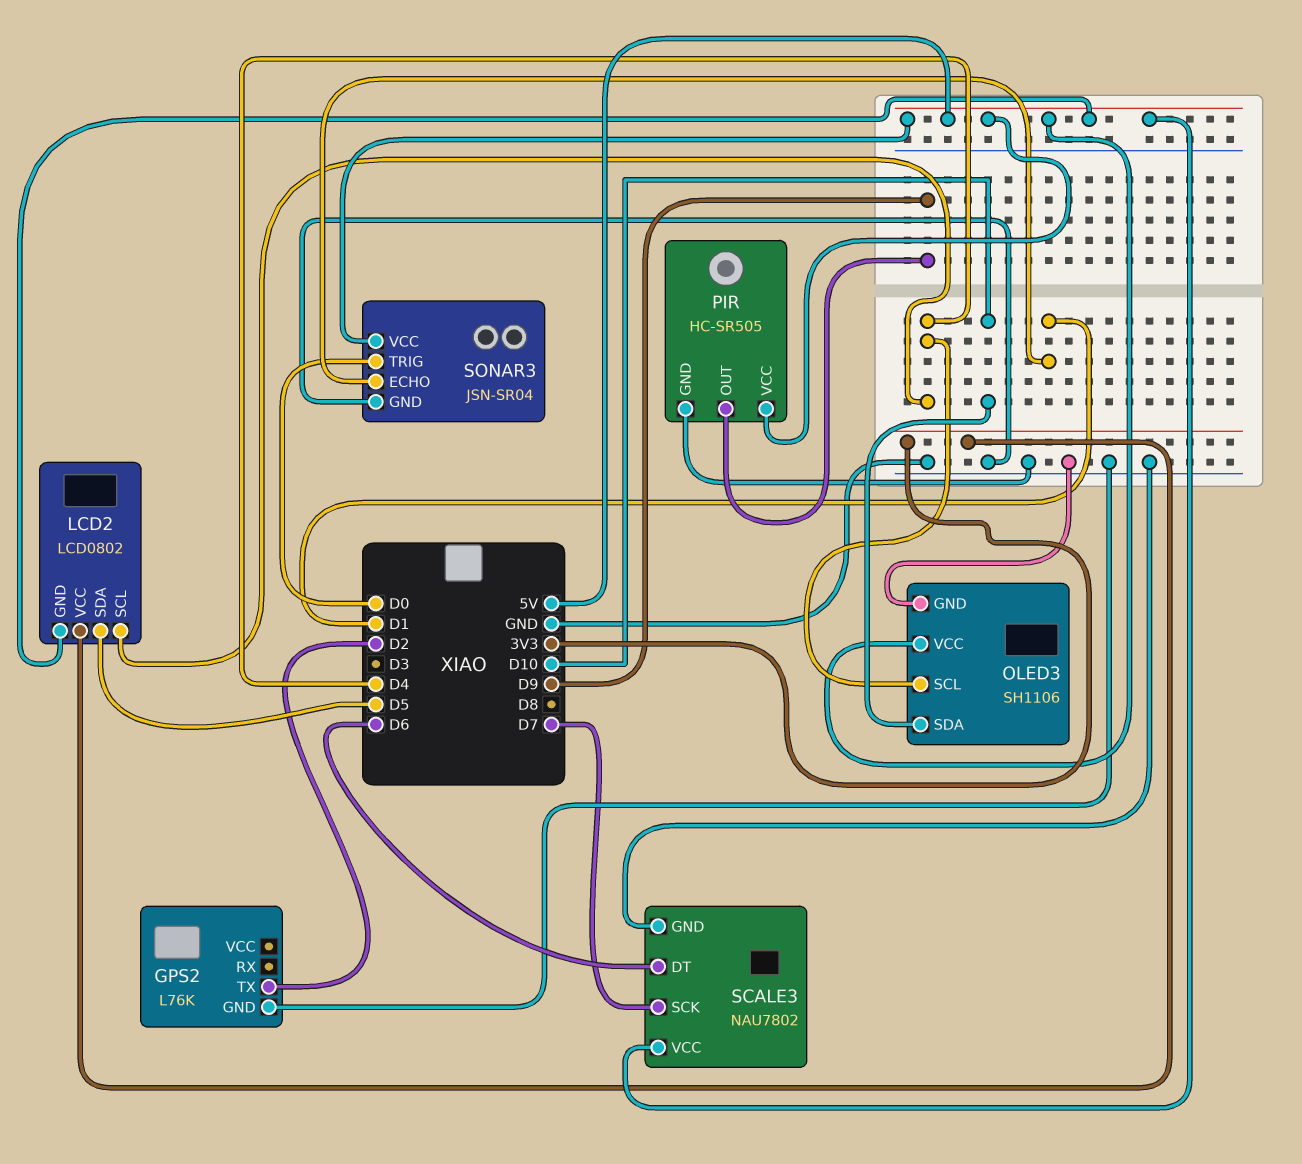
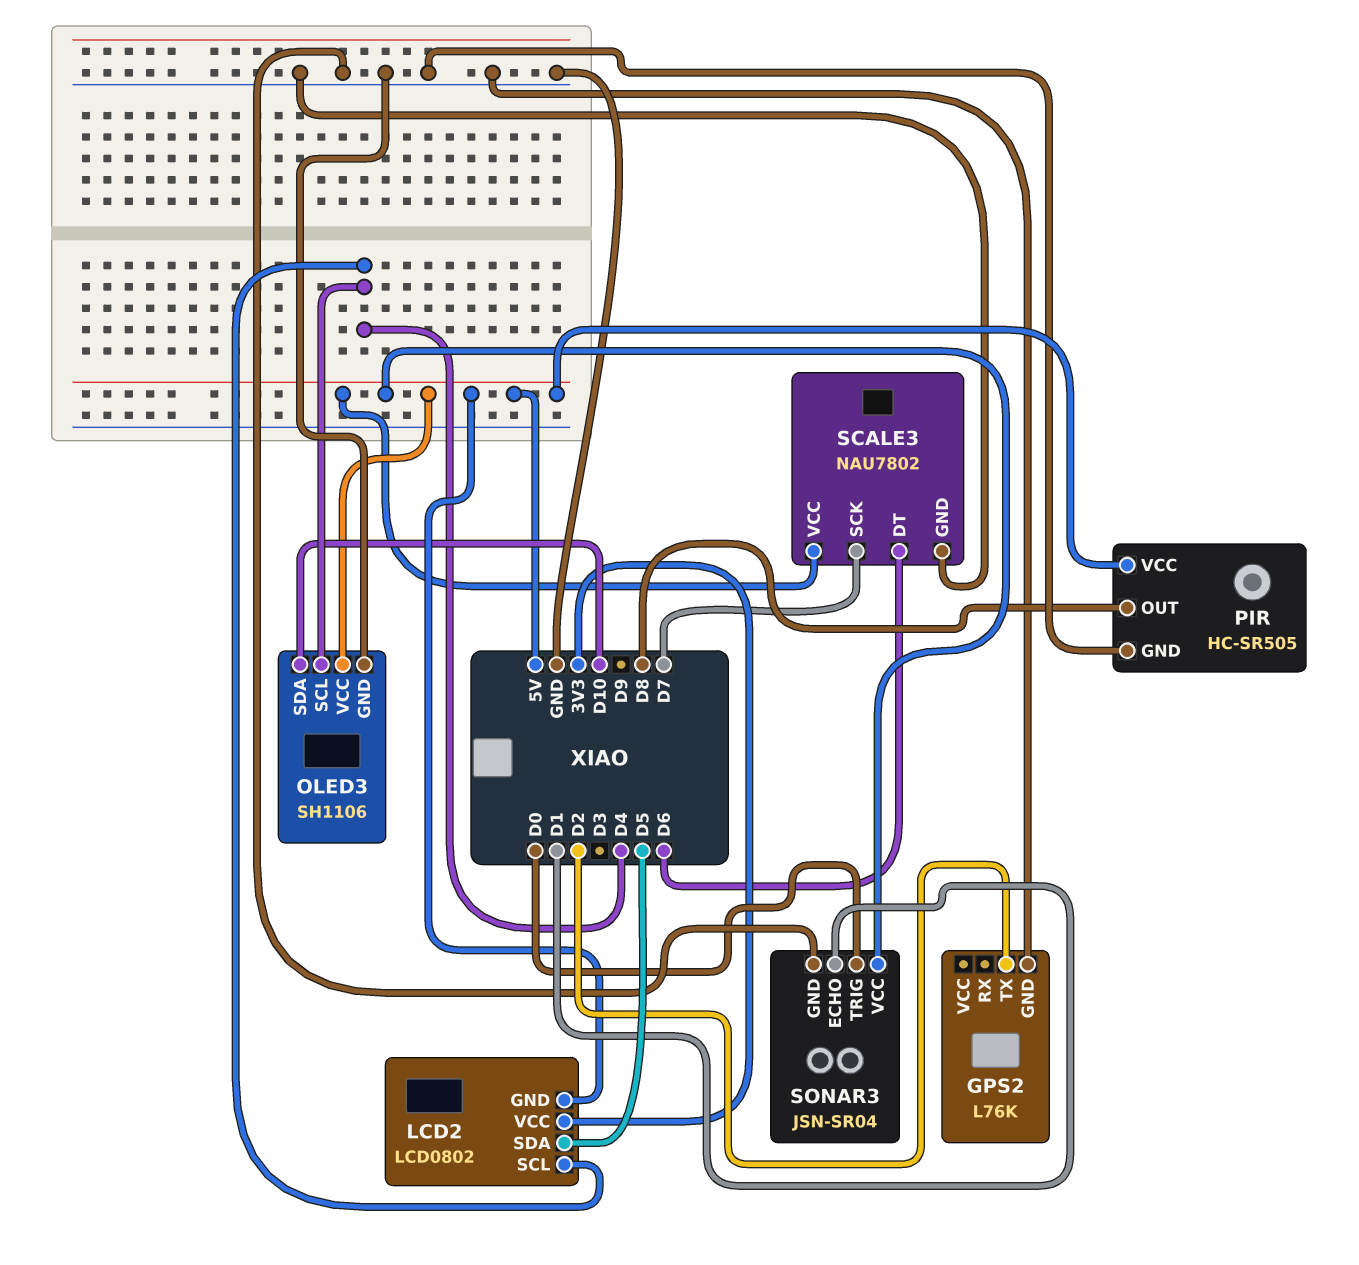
PIR pin OUT: D9 -> D8

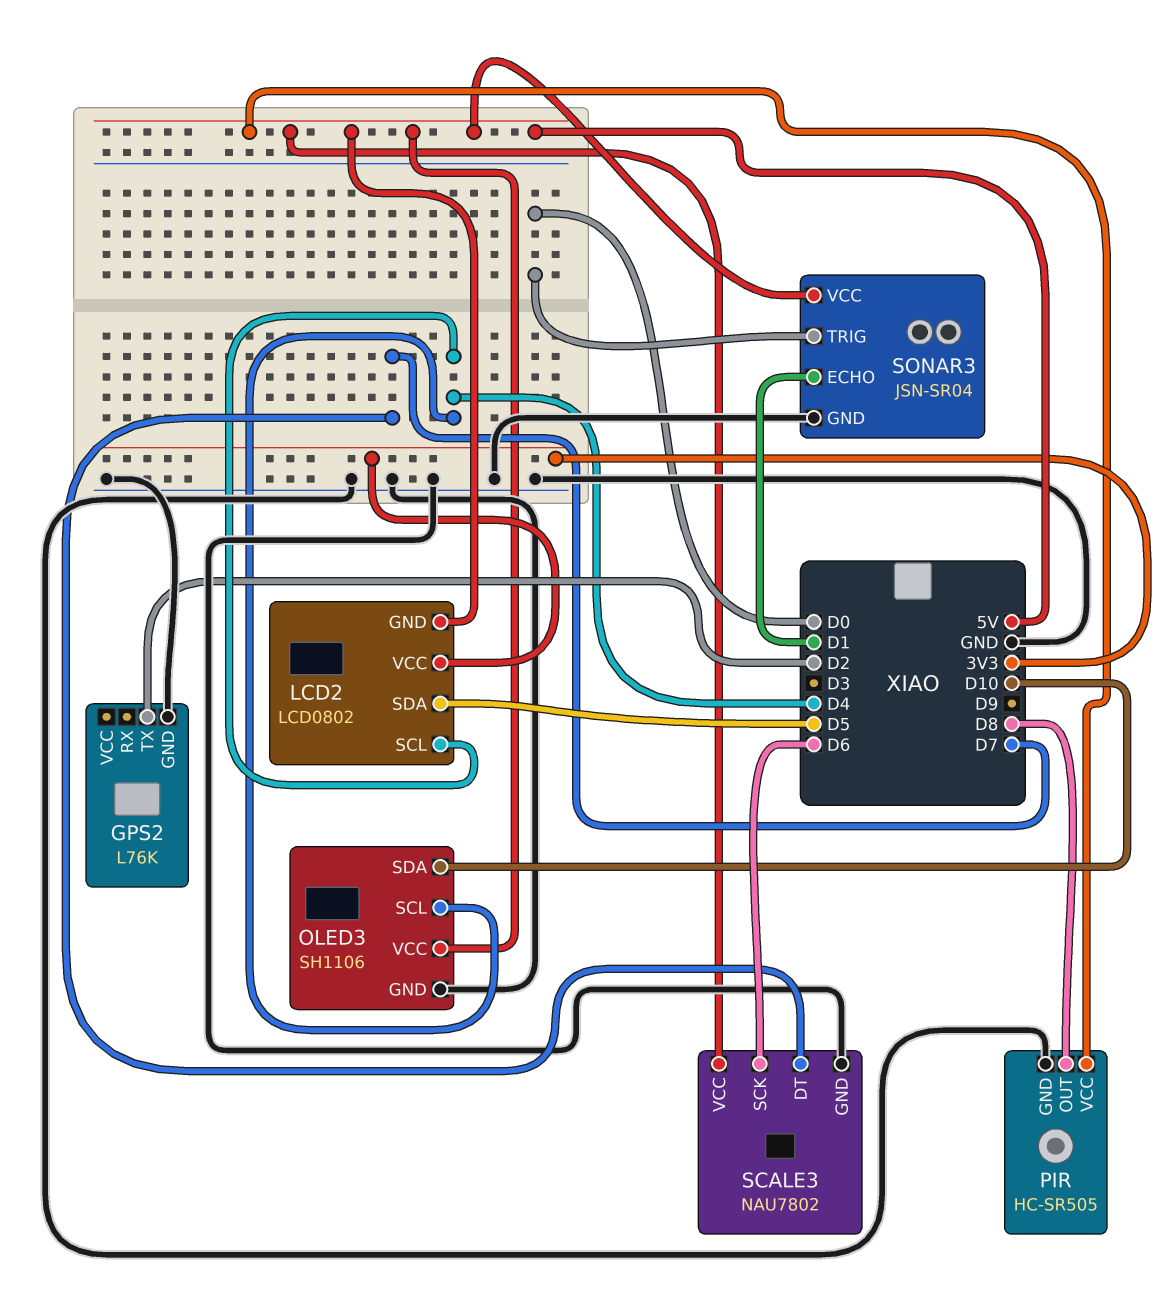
SCALE3 pin DT: D6 -> D7
SCALE3 pin SCK: D7 -> D6

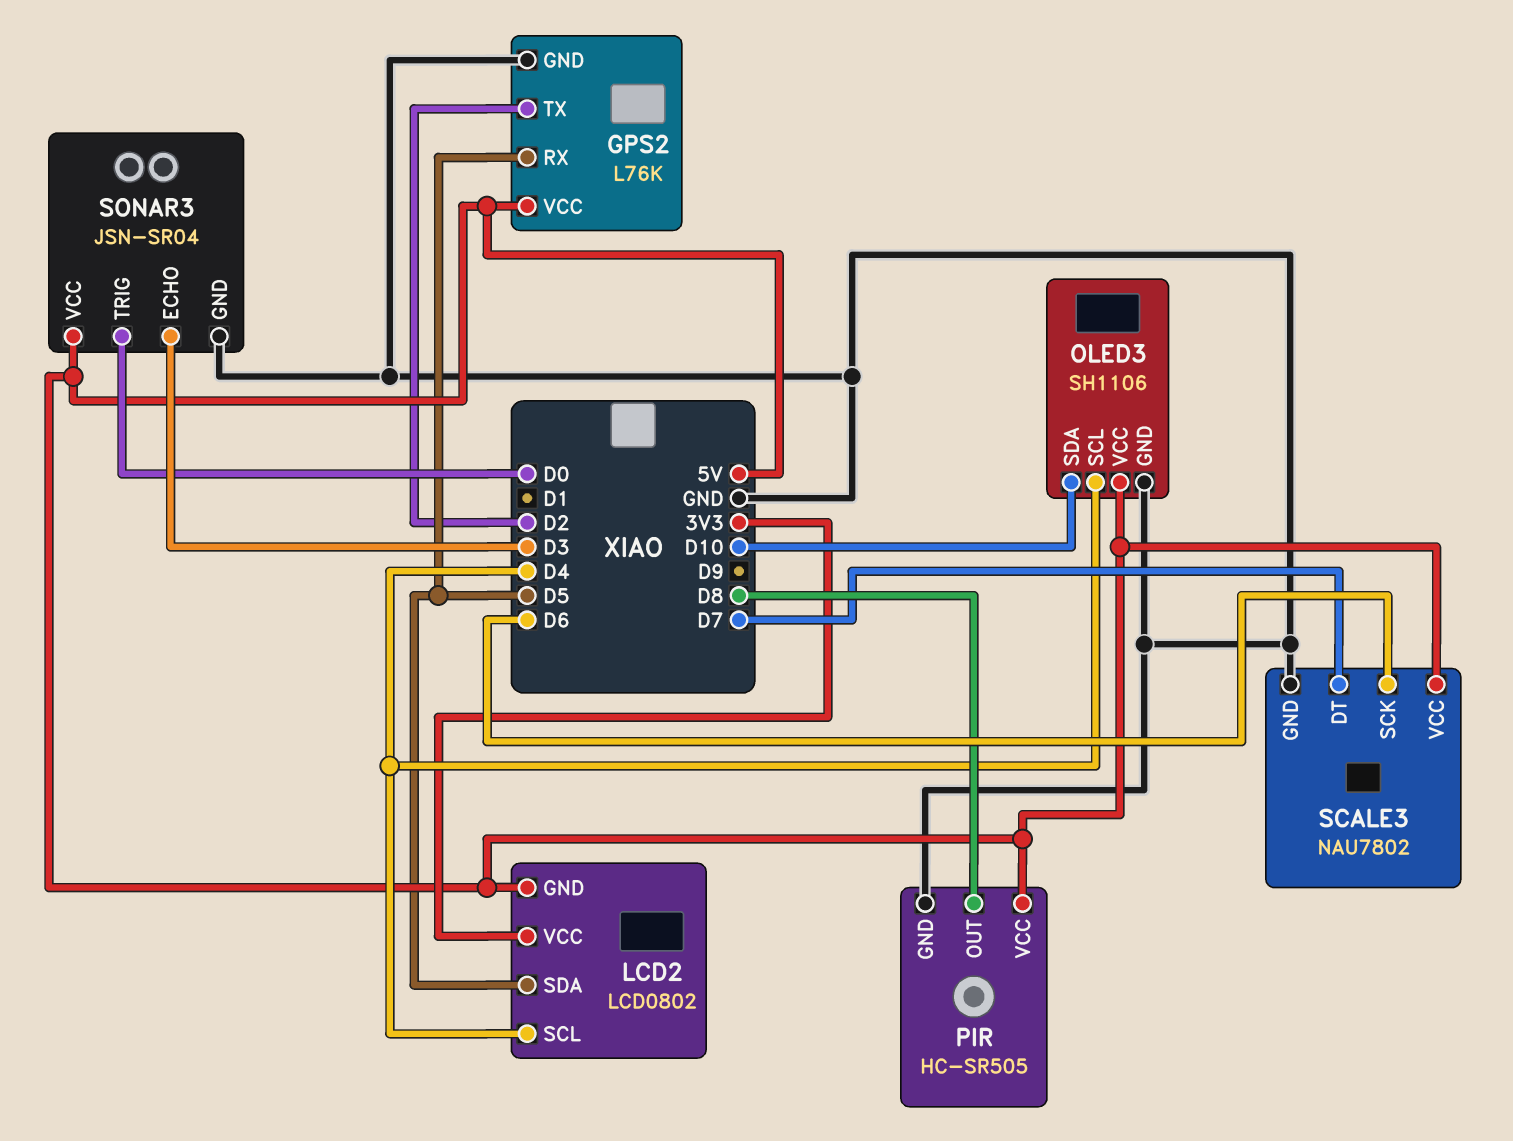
GPS2 pin RX: none -> D5
GPS2 pin VCC: none -> 5V
SONAR3 pin ECHO: D1 -> D3

